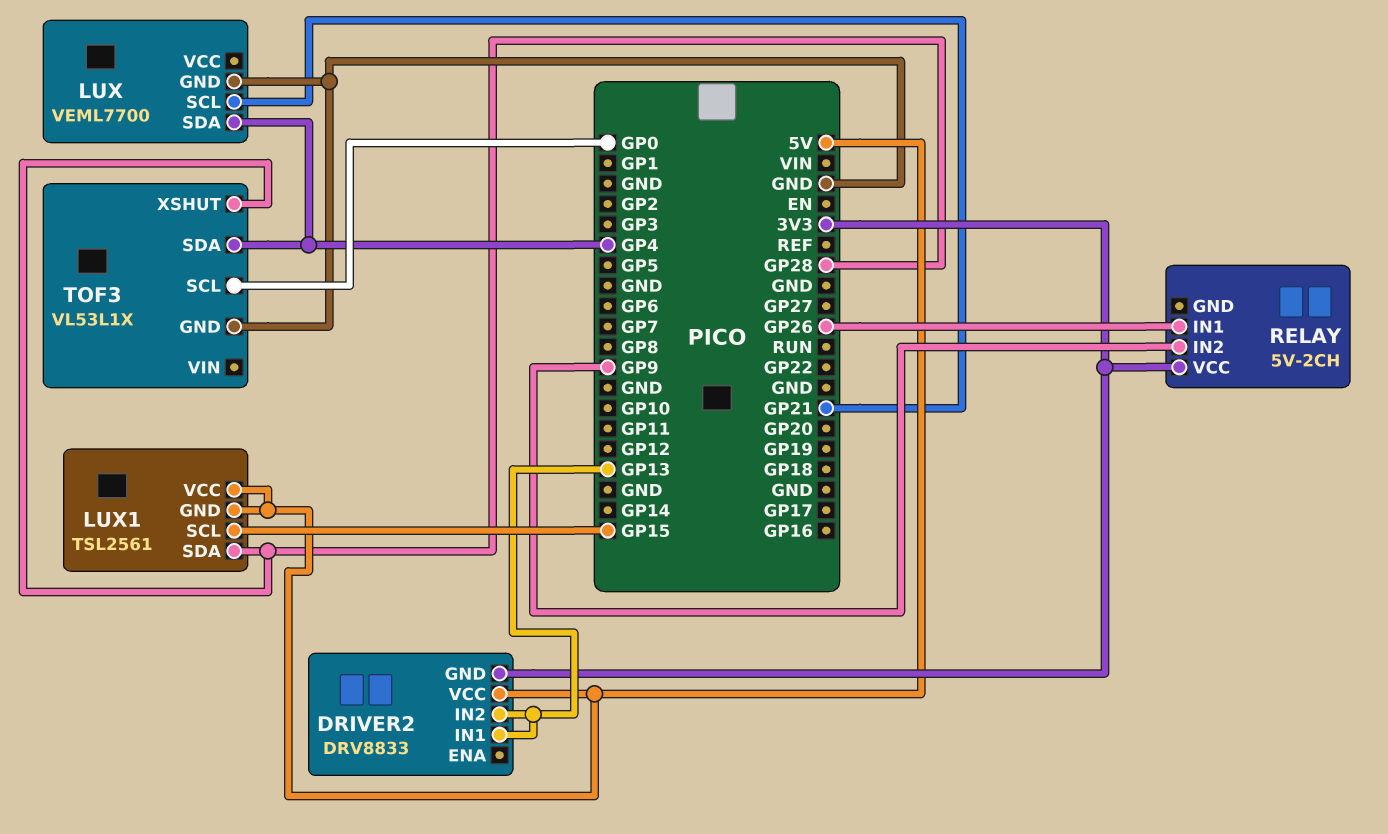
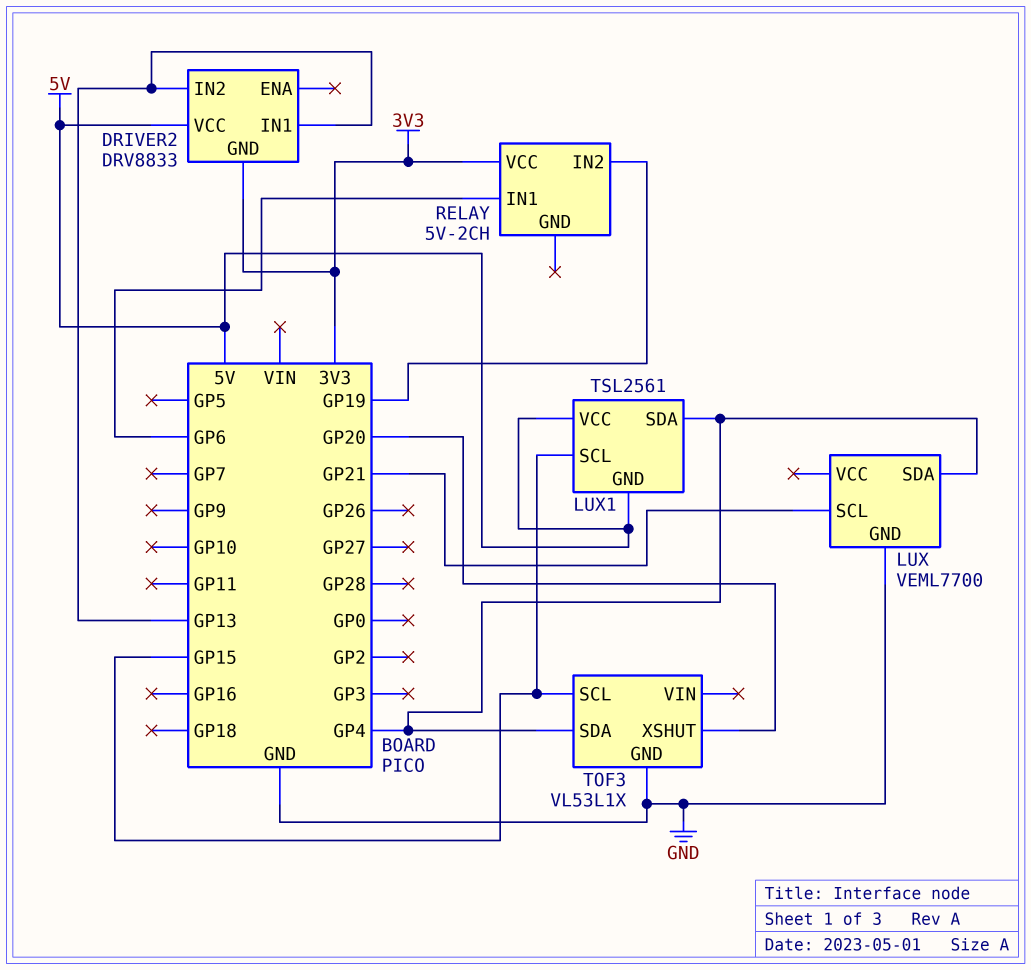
LUX1 pin SDA: GP28 -> GP4
RELAY pin IN1: GP26 -> GP6
RELAY pin IN2: GP9 -> GP19
TOF3 pin SCL: GP0 -> GP15
TOF3 pin XSHUT: GP28 -> GP20

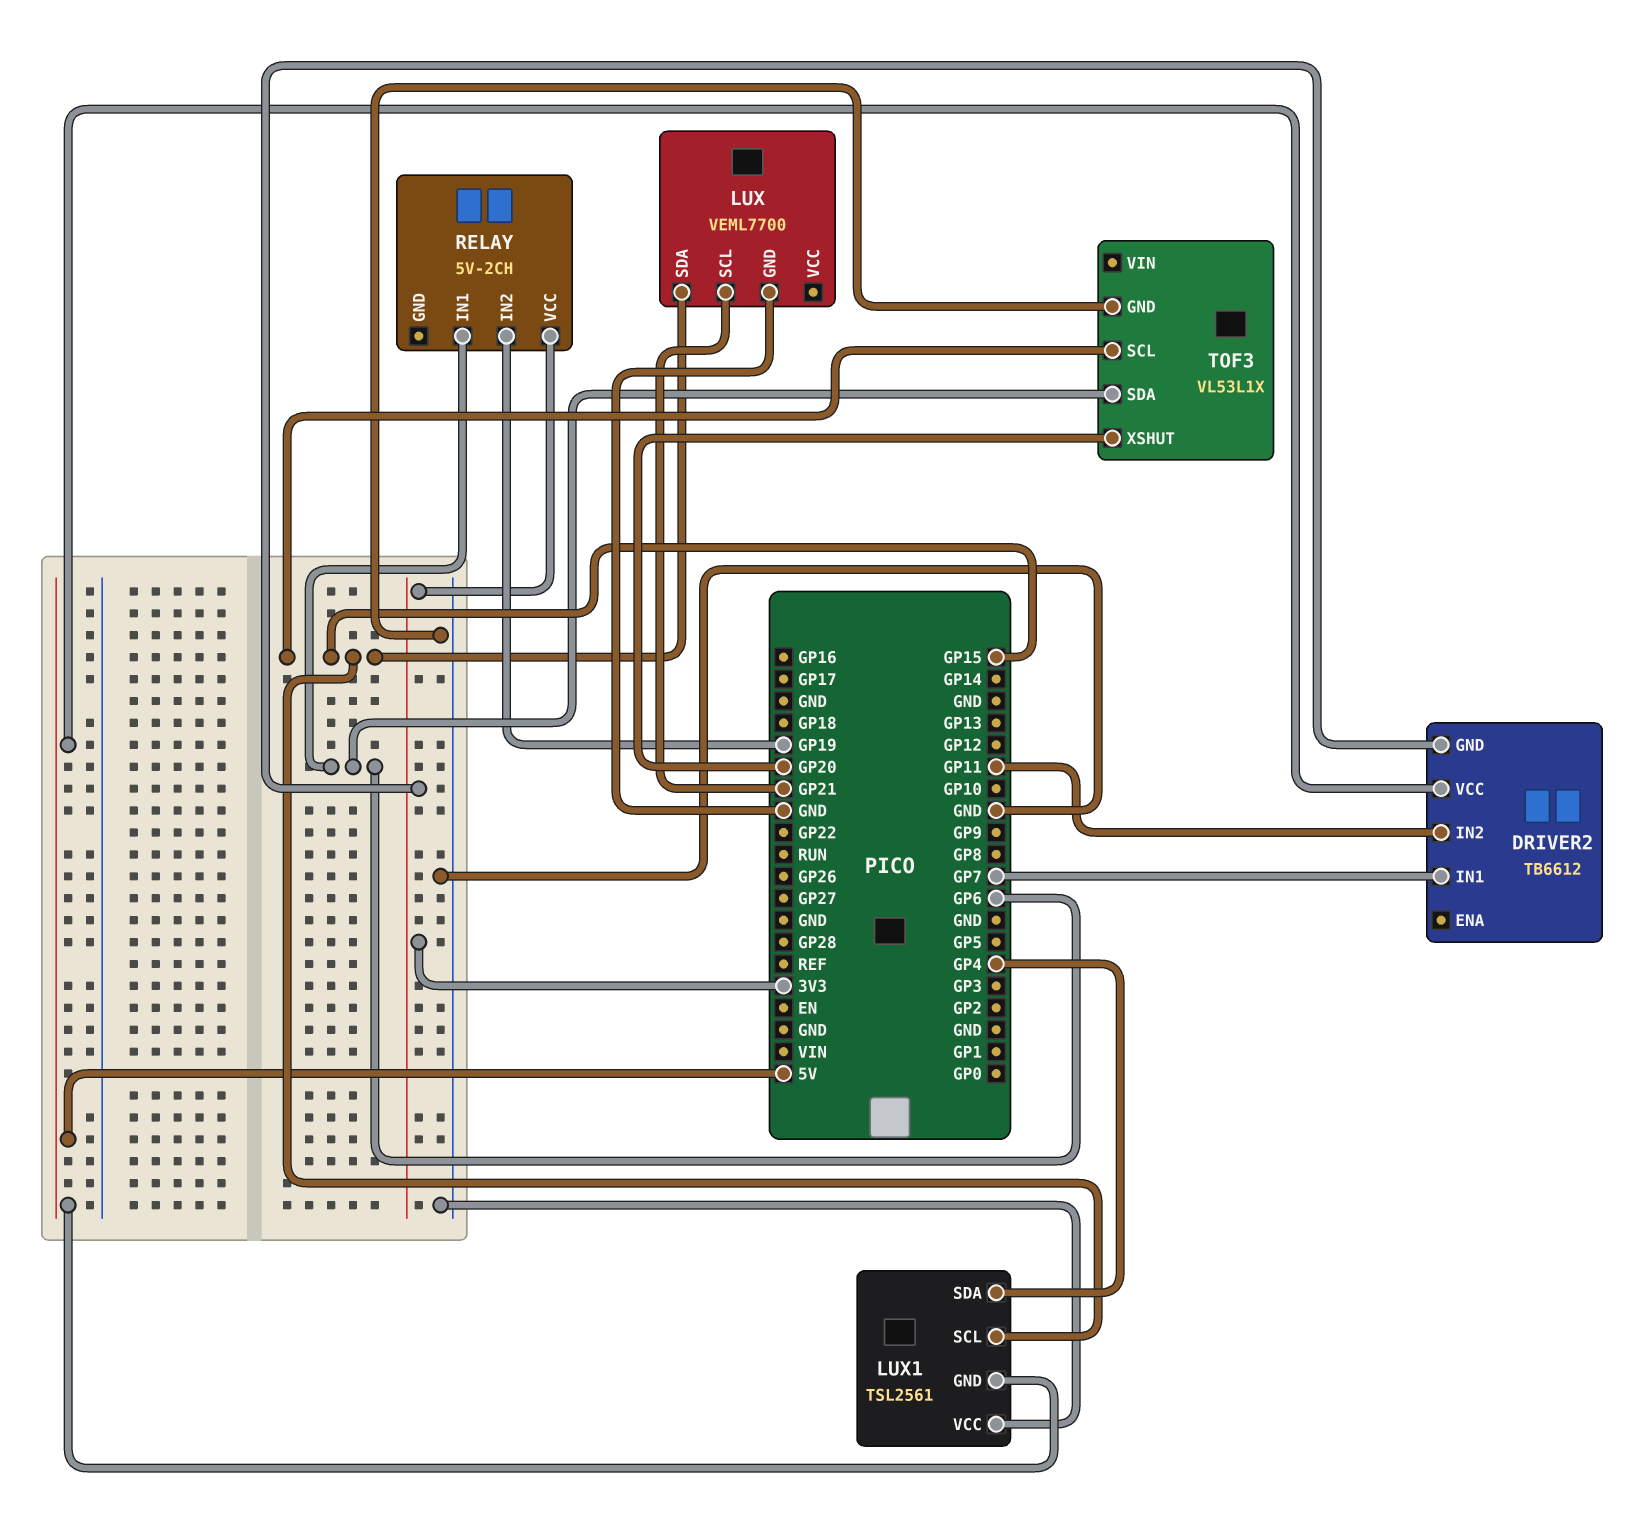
DRIVER2: DRV8833 -> TB6612
DRIVER2 pin IN1: GP13 -> GP7
DRIVER2 pin IN2: GP13 -> GP11
LUX pin SDA: GP4 -> GP15
LUX1 pin VCC: 5V -> GND
TOF3 pin SDA: GP4 -> GP6

